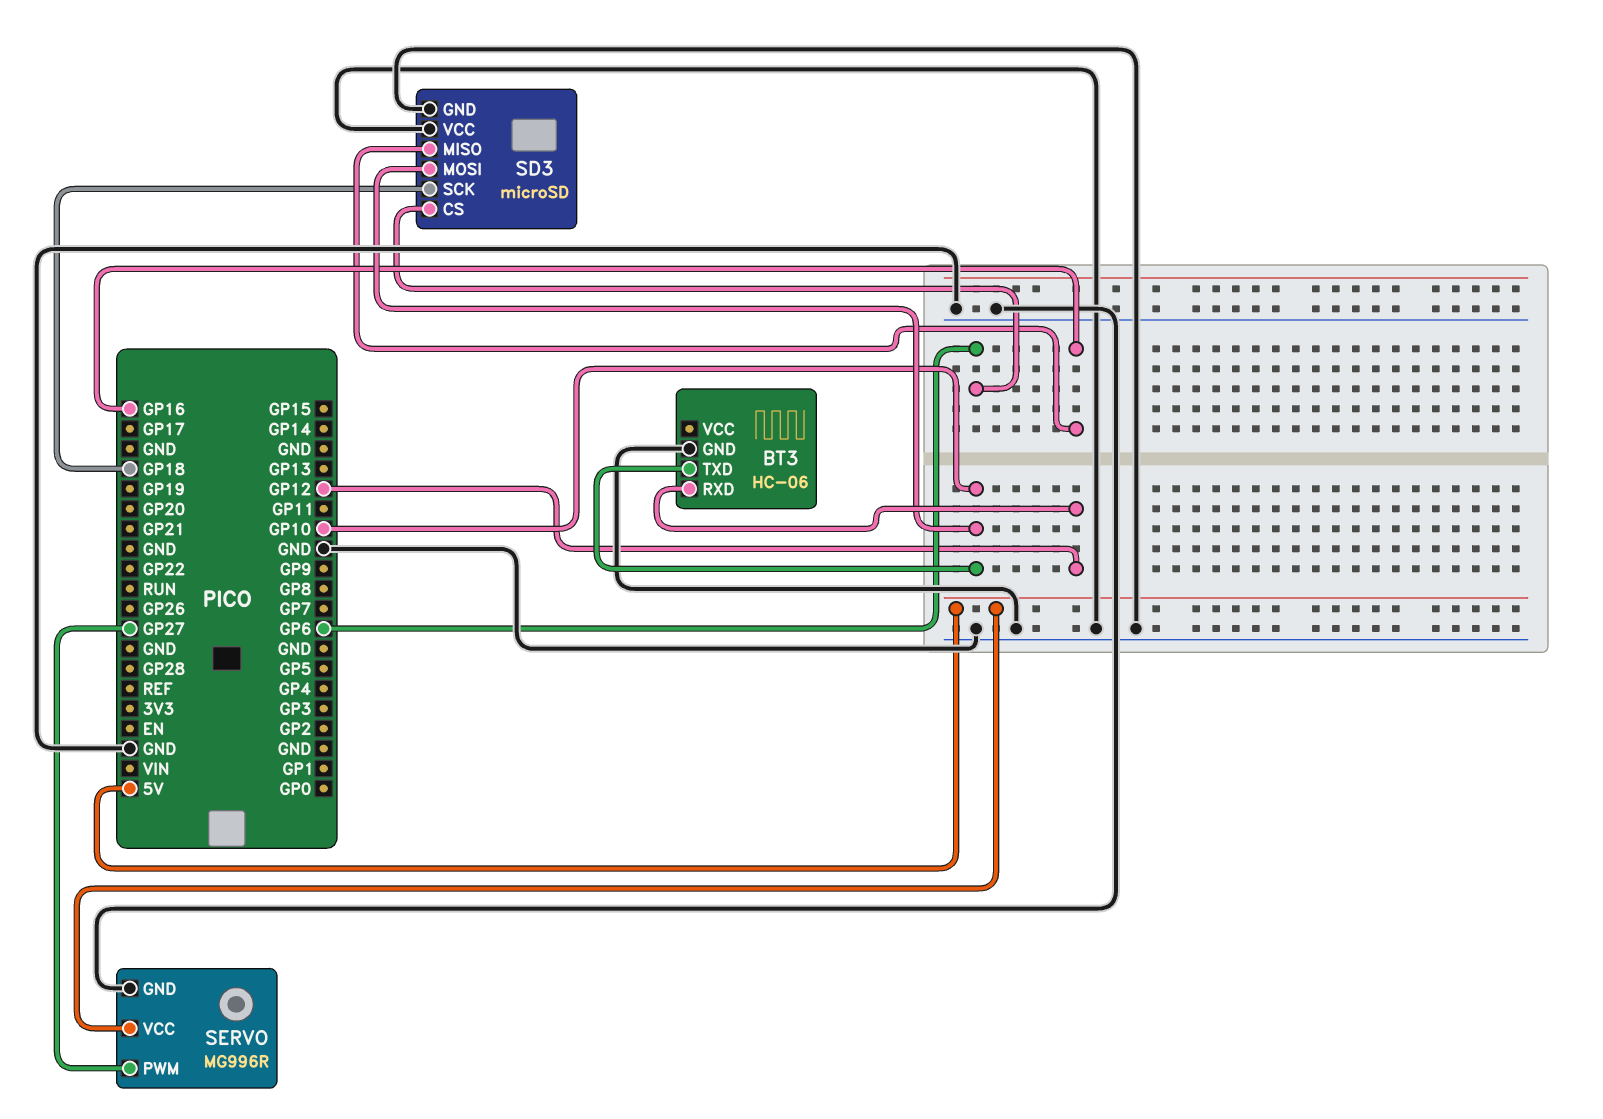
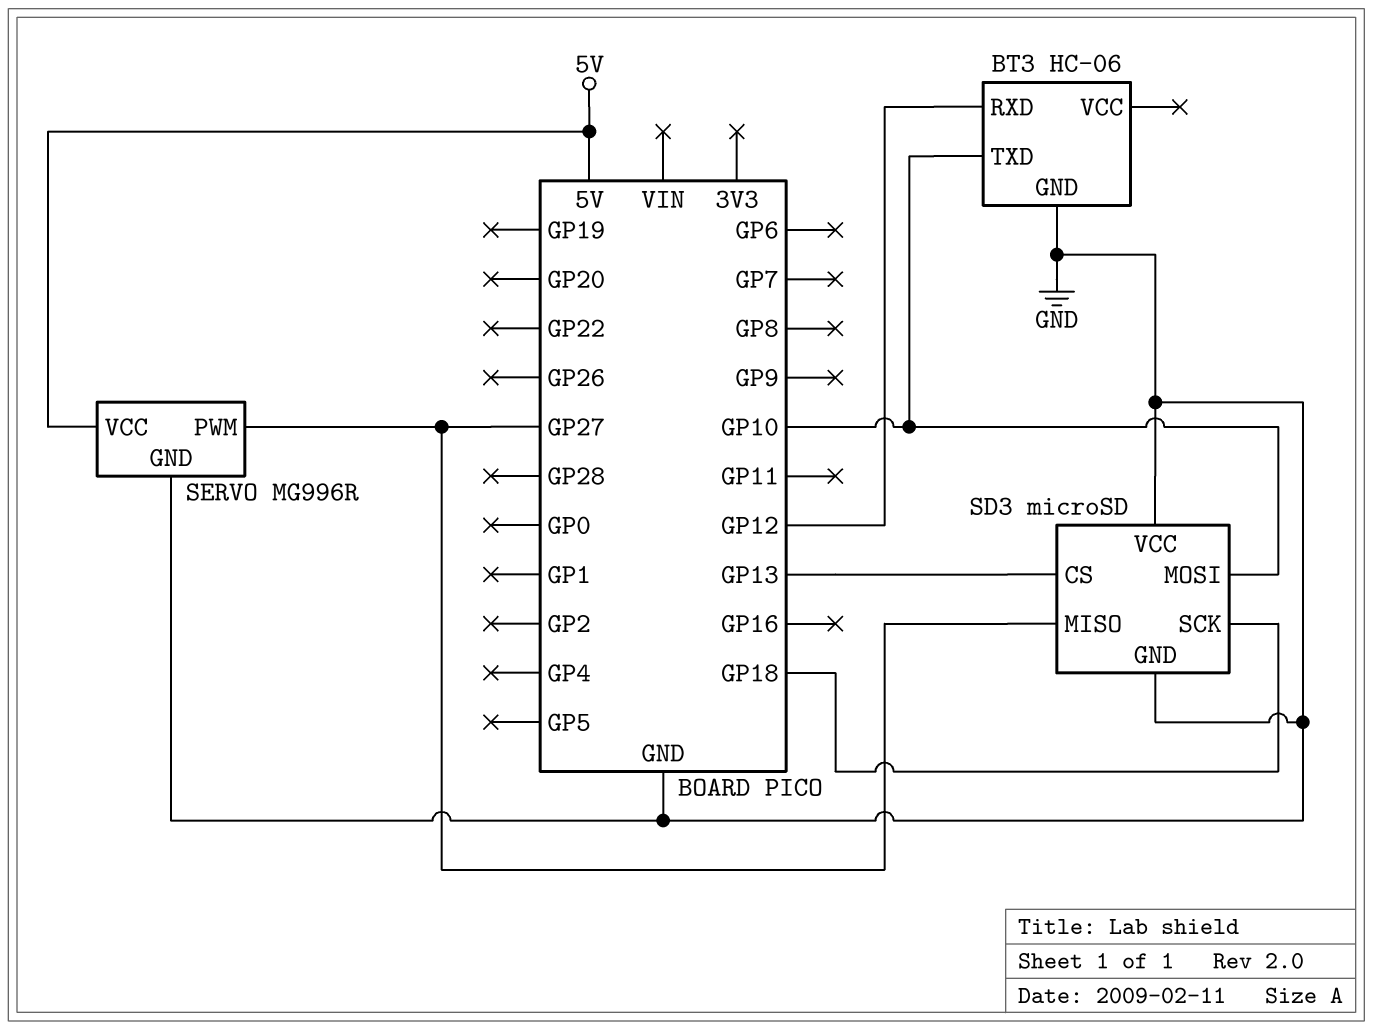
SD3 pin CS: GP6 -> GP13
SD3 pin MISO: GP16 -> GP27

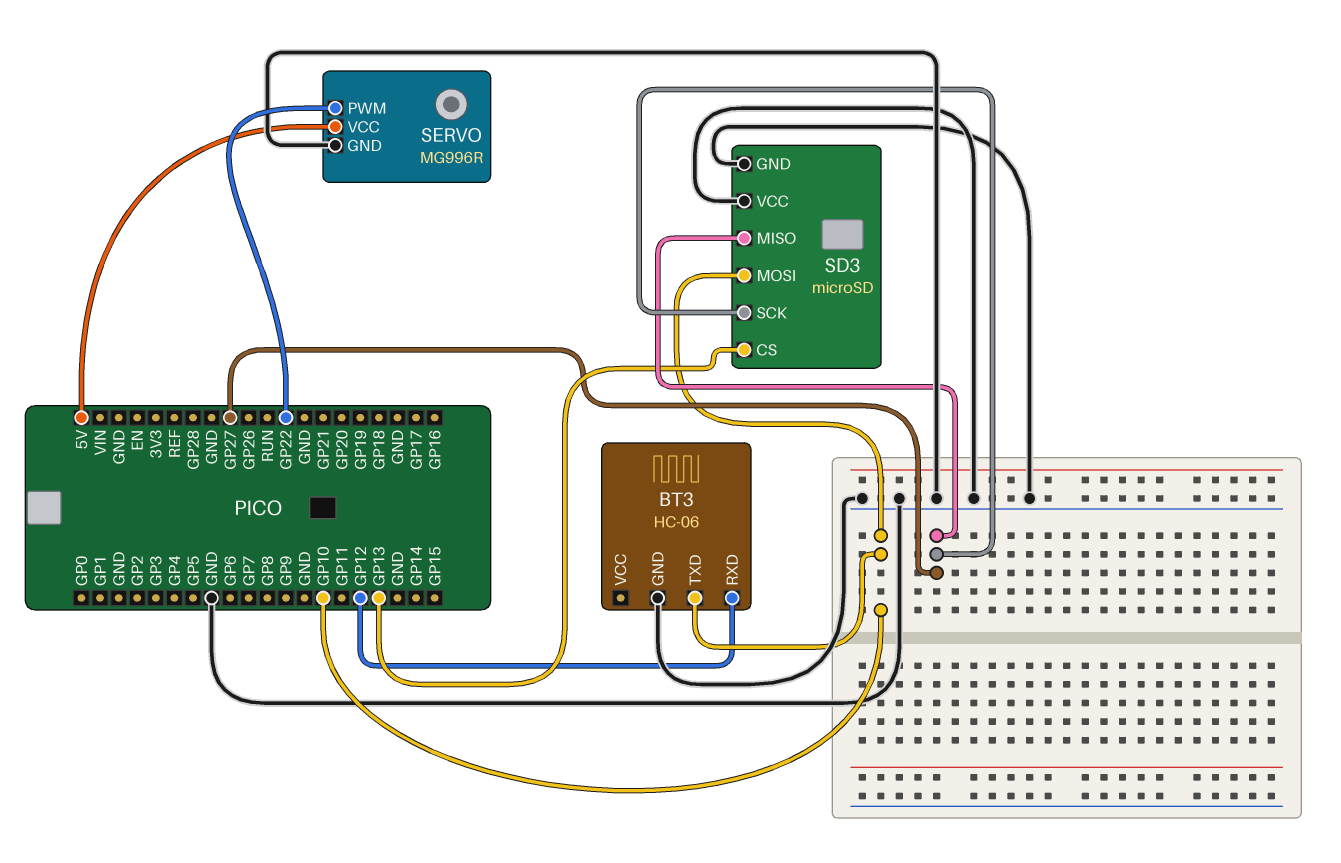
SD3 pin SCK: GP18 -> GP27
SERVO pin PWM: GP27 -> GP22

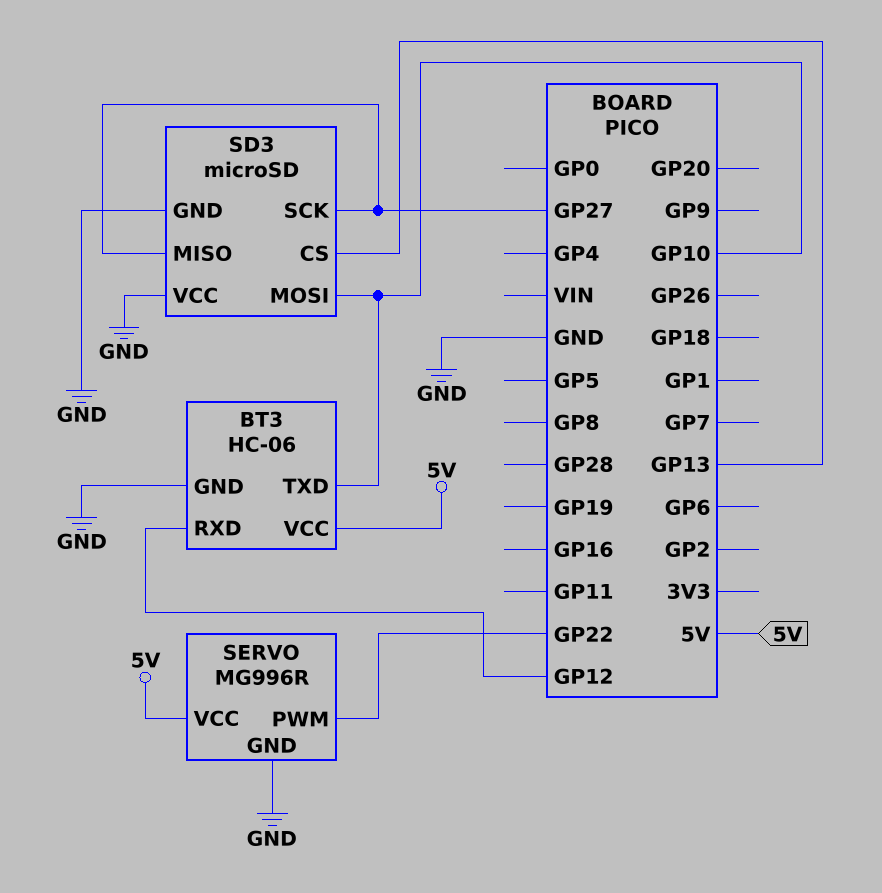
BT3 pin VCC: none -> 5V

